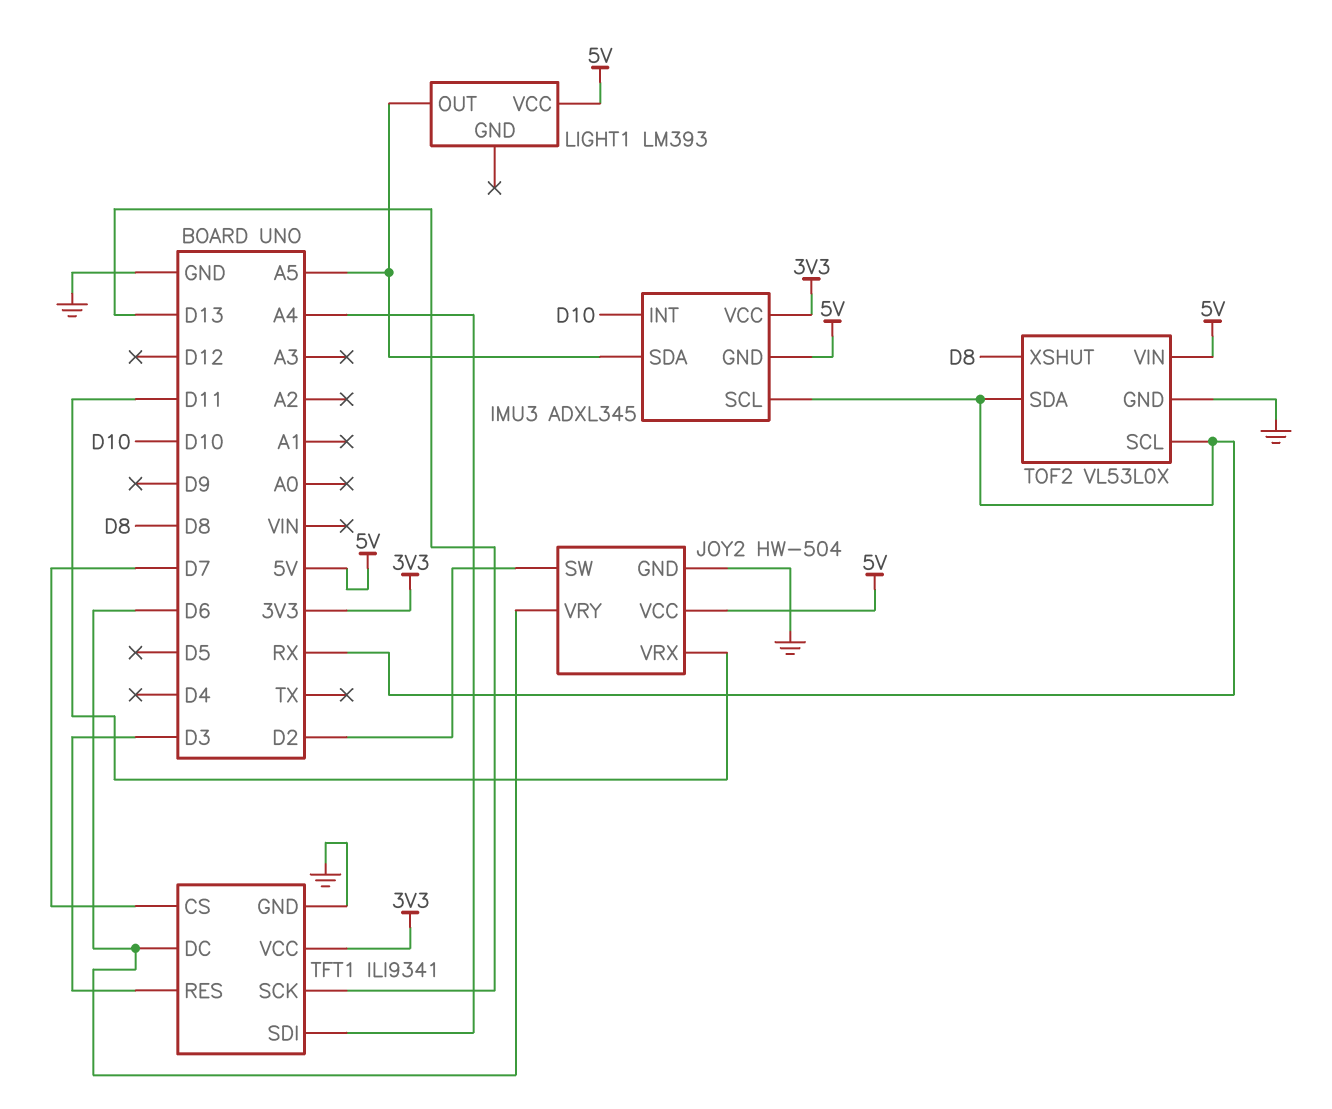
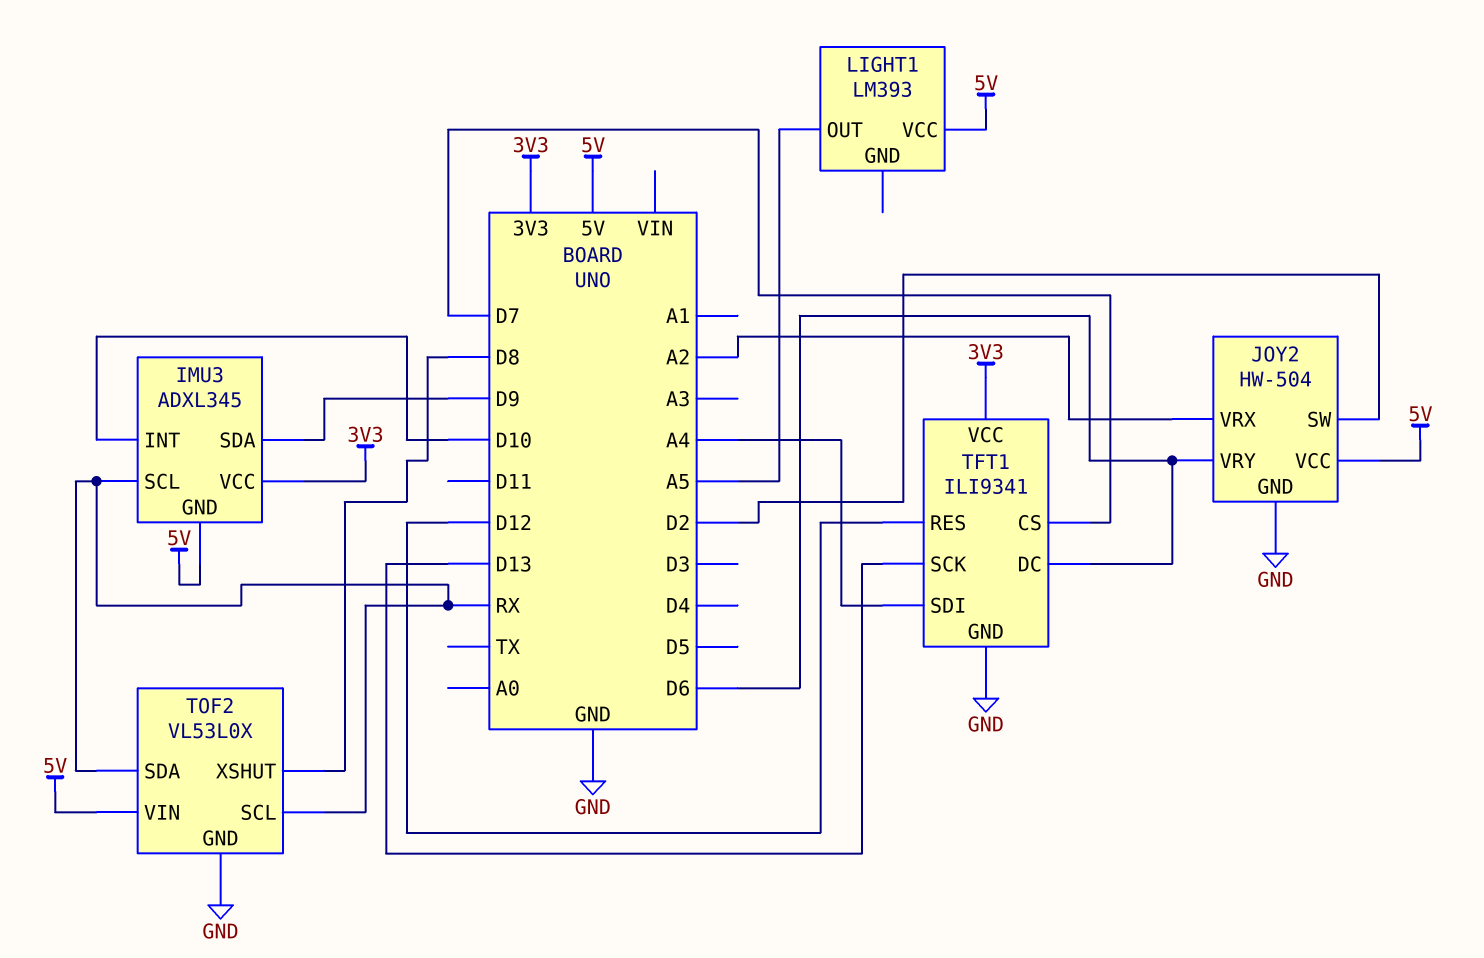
IMU3 pin SDA: A5 -> D9
JOY2 pin VRX: D11 -> A2
TFT1 pin RES: D3 -> D12

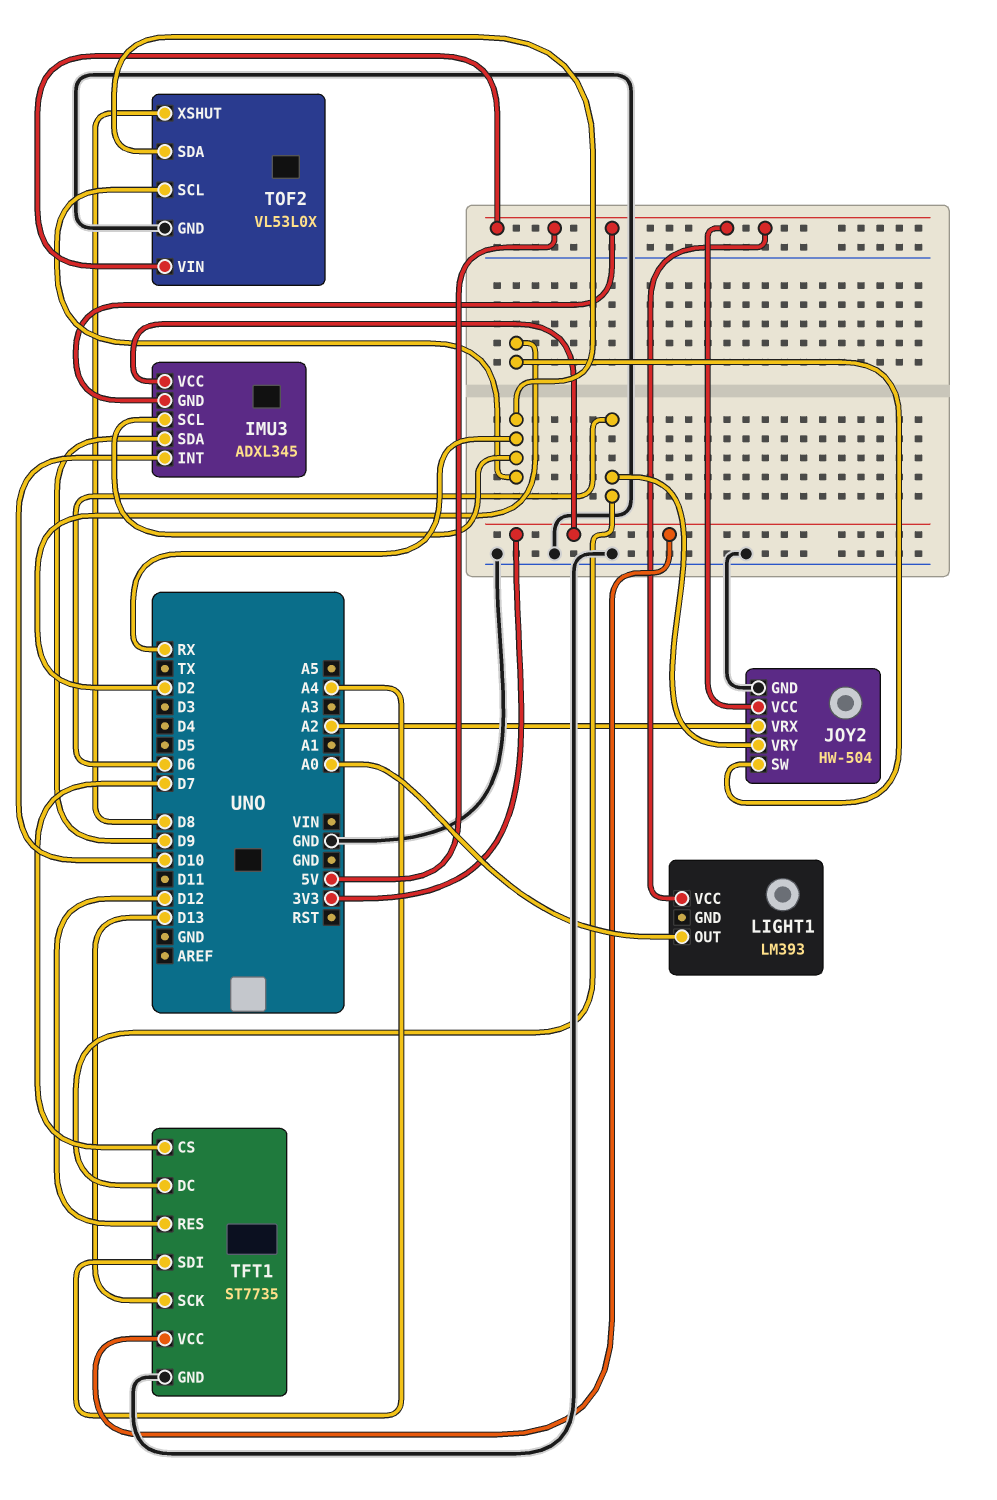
LIGHT1 pin OUT: A5 -> A0
TFT1: ILI9341 -> ST7735

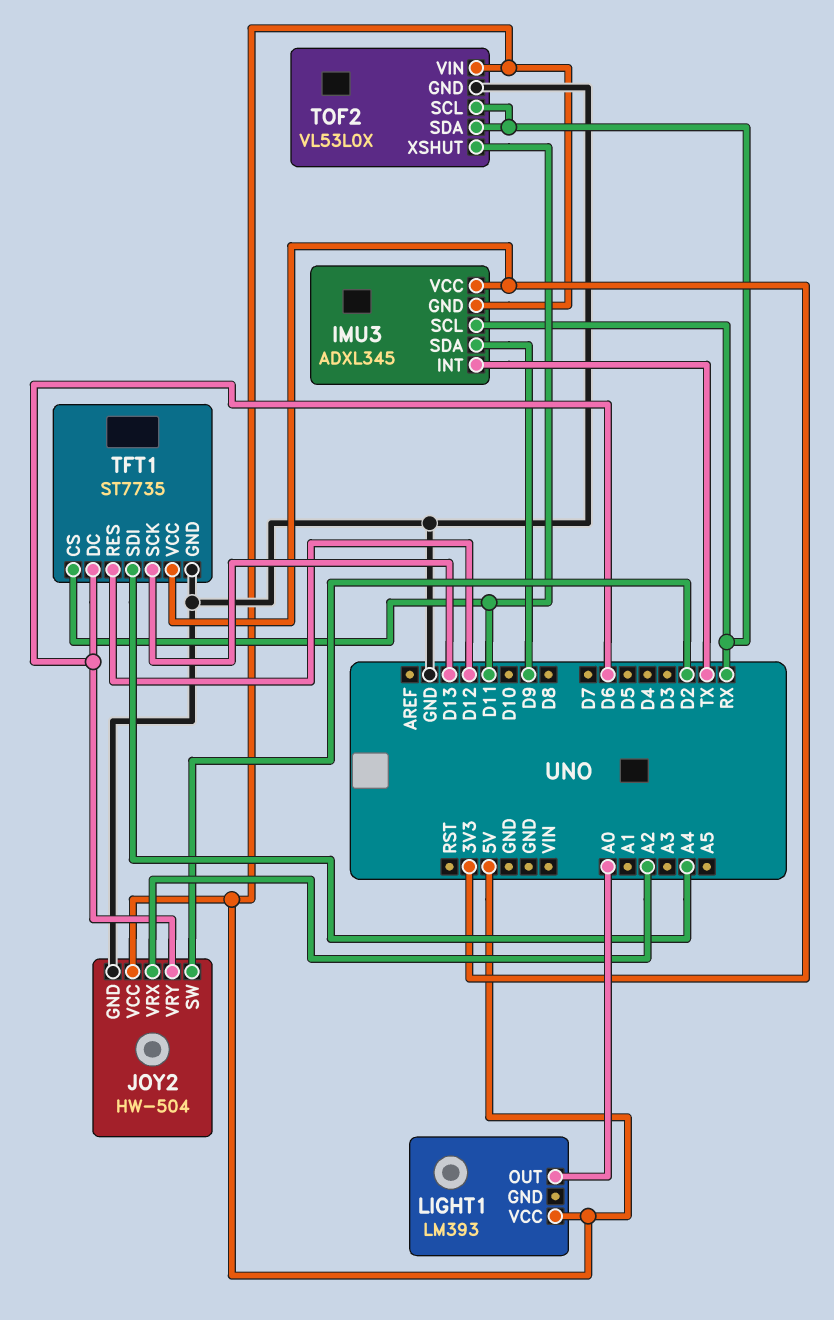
IMU3 pin INT: D10 -> TX
TFT1 pin CS: D7 -> D11
TOF2 pin XSHUT: D8 -> D11

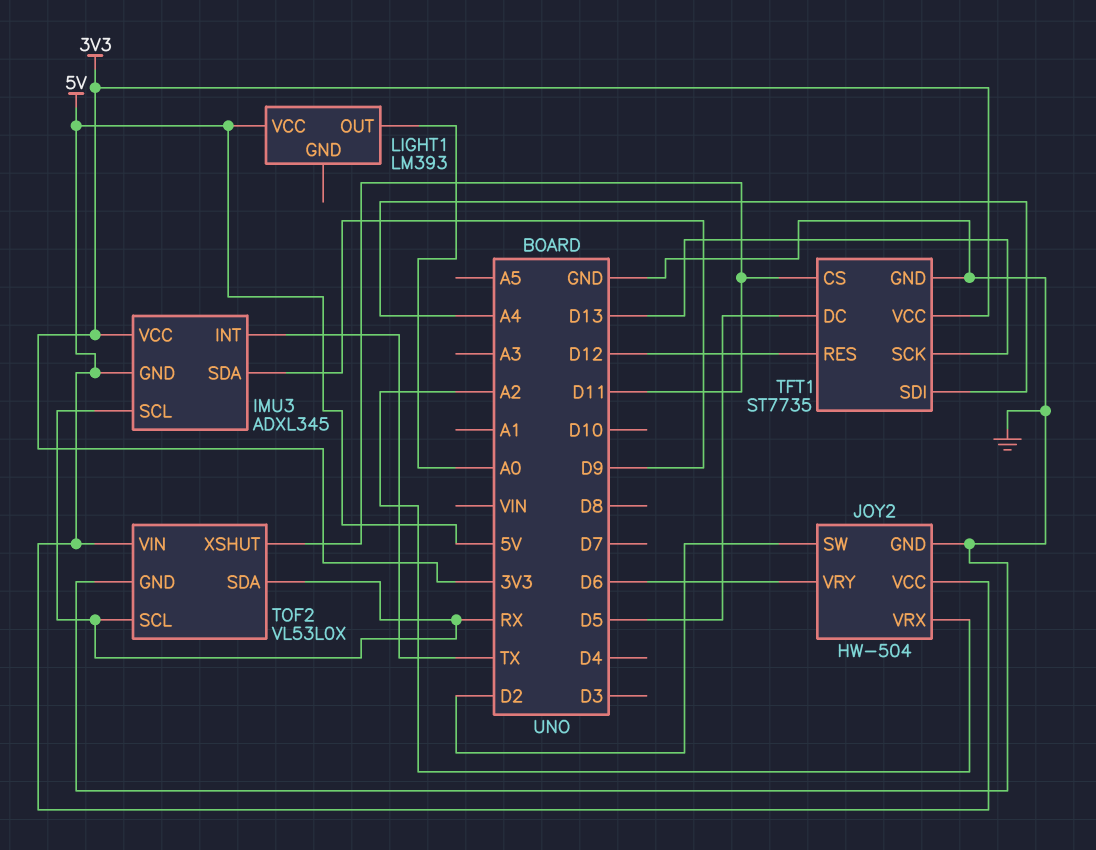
TFT1 pin DC: D6 -> D5

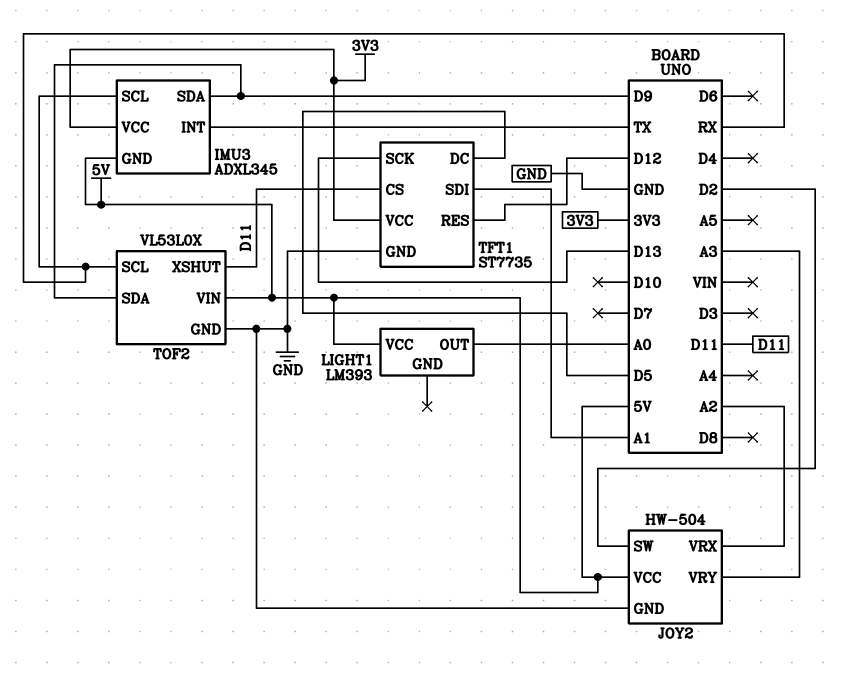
JOY2 pin VRY: D6 -> A3
TFT1 pin SDI: A4 -> A1
TOF2 pin SDA: RX -> D9

